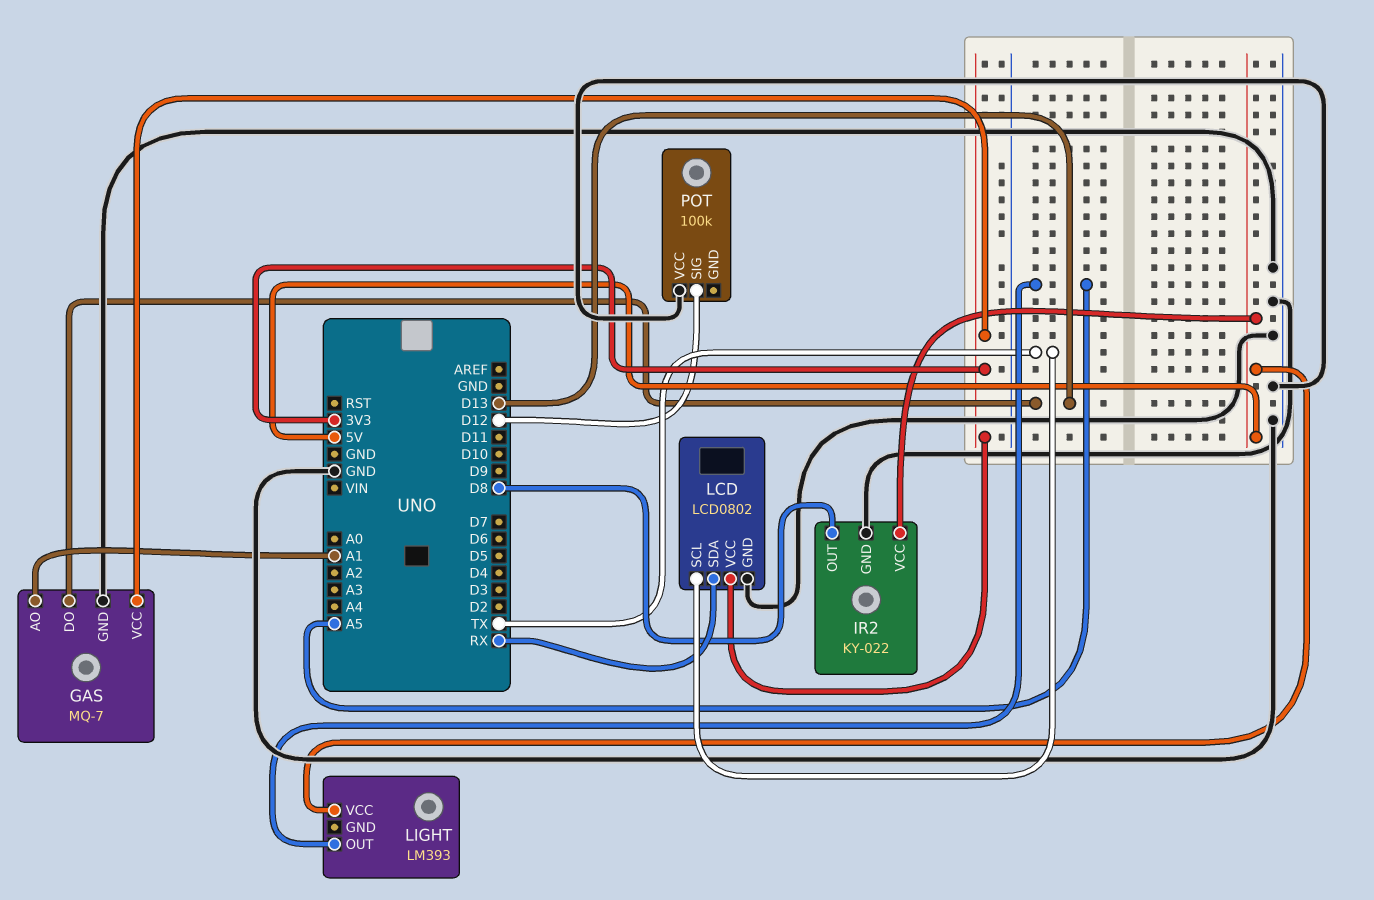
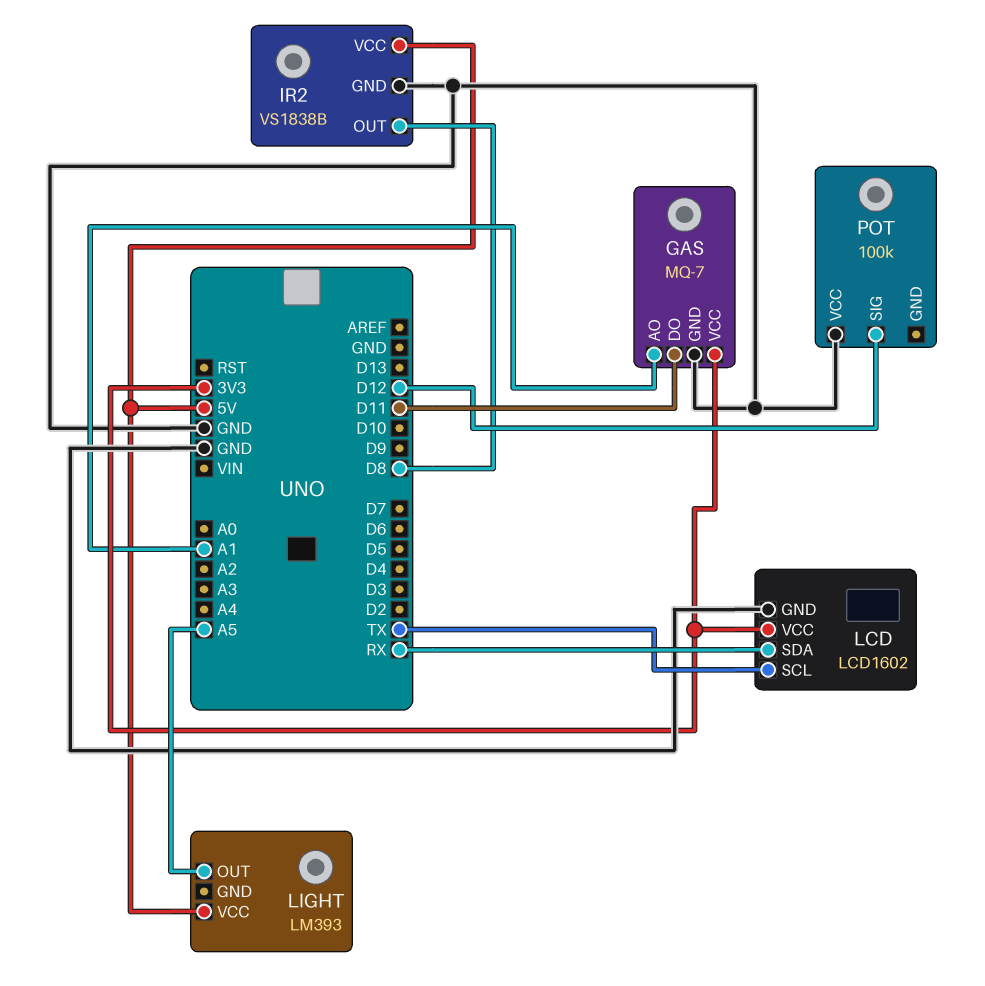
GAS pin DO: D13 -> D11
IR2: KY-022 -> VS1838B
LCD: LCD0802 -> LCD1602

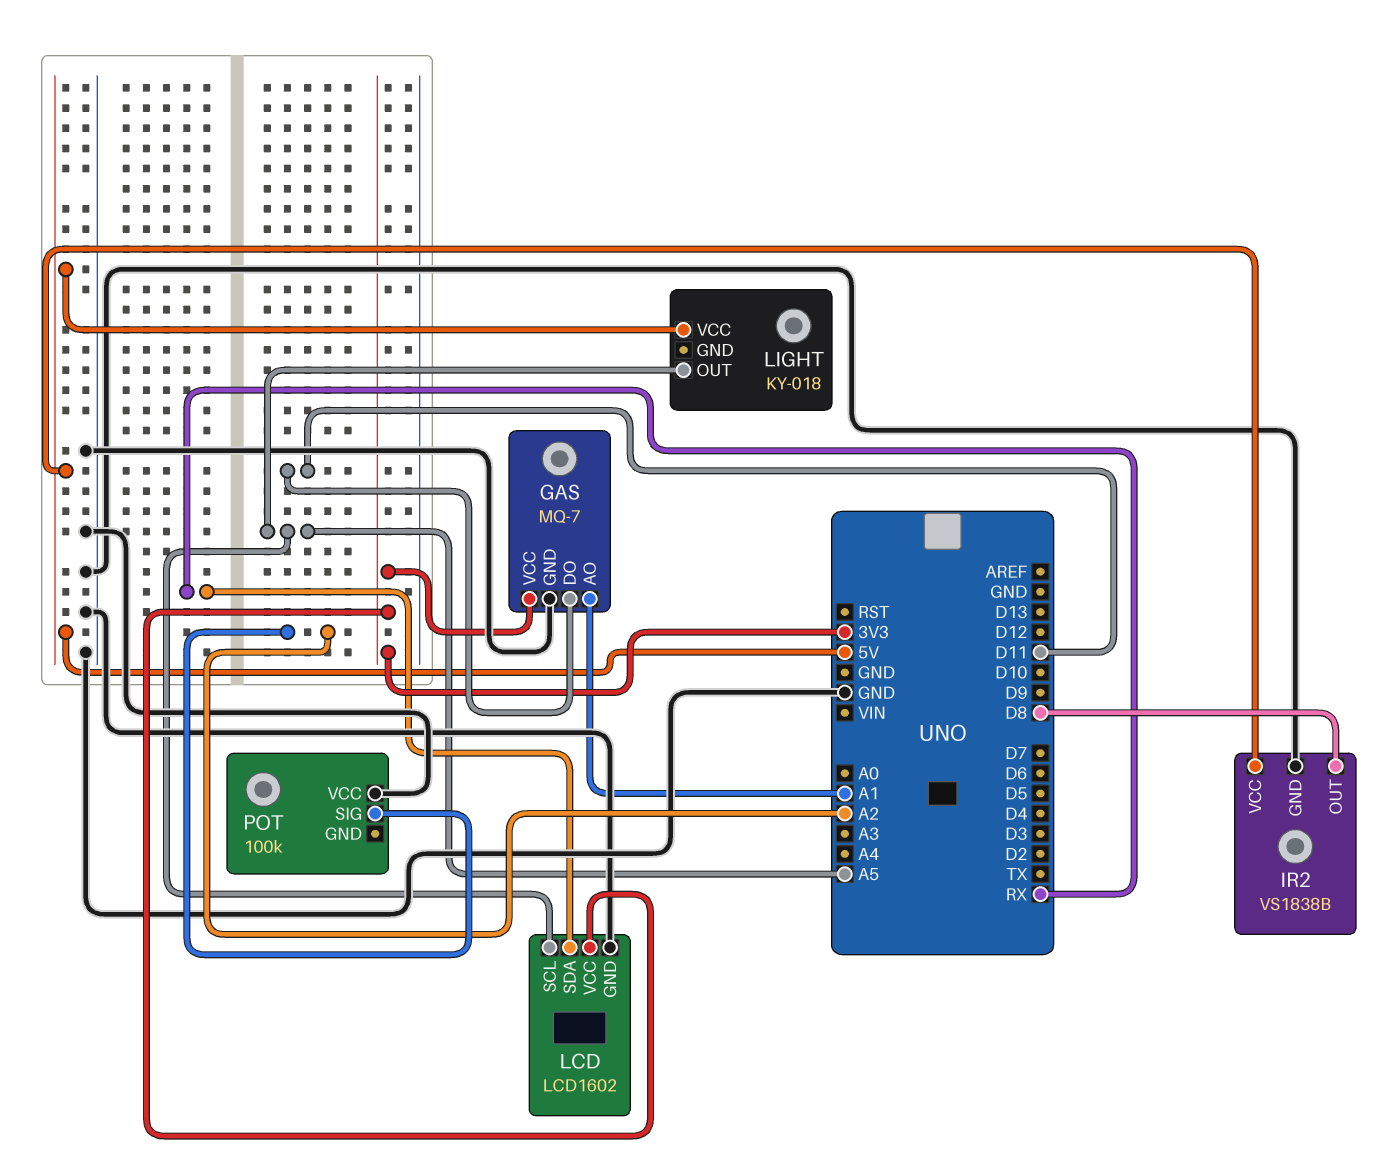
LCD pin SCL: TX -> A5
LIGHT: LM393 -> KY-018
POT pin SIG: D12 -> A2

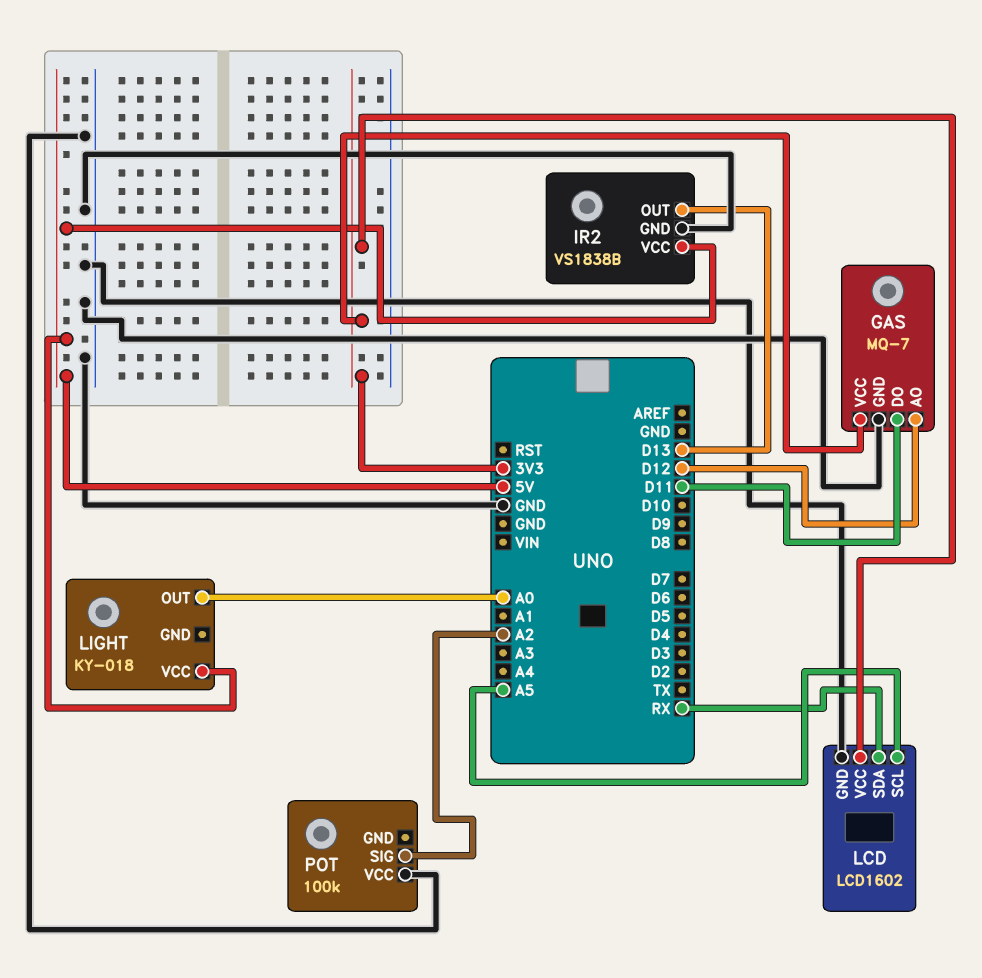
GAS pin AO: A1 -> D12
IR2 pin OUT: D8 -> D13
LIGHT pin OUT: A5 -> A0

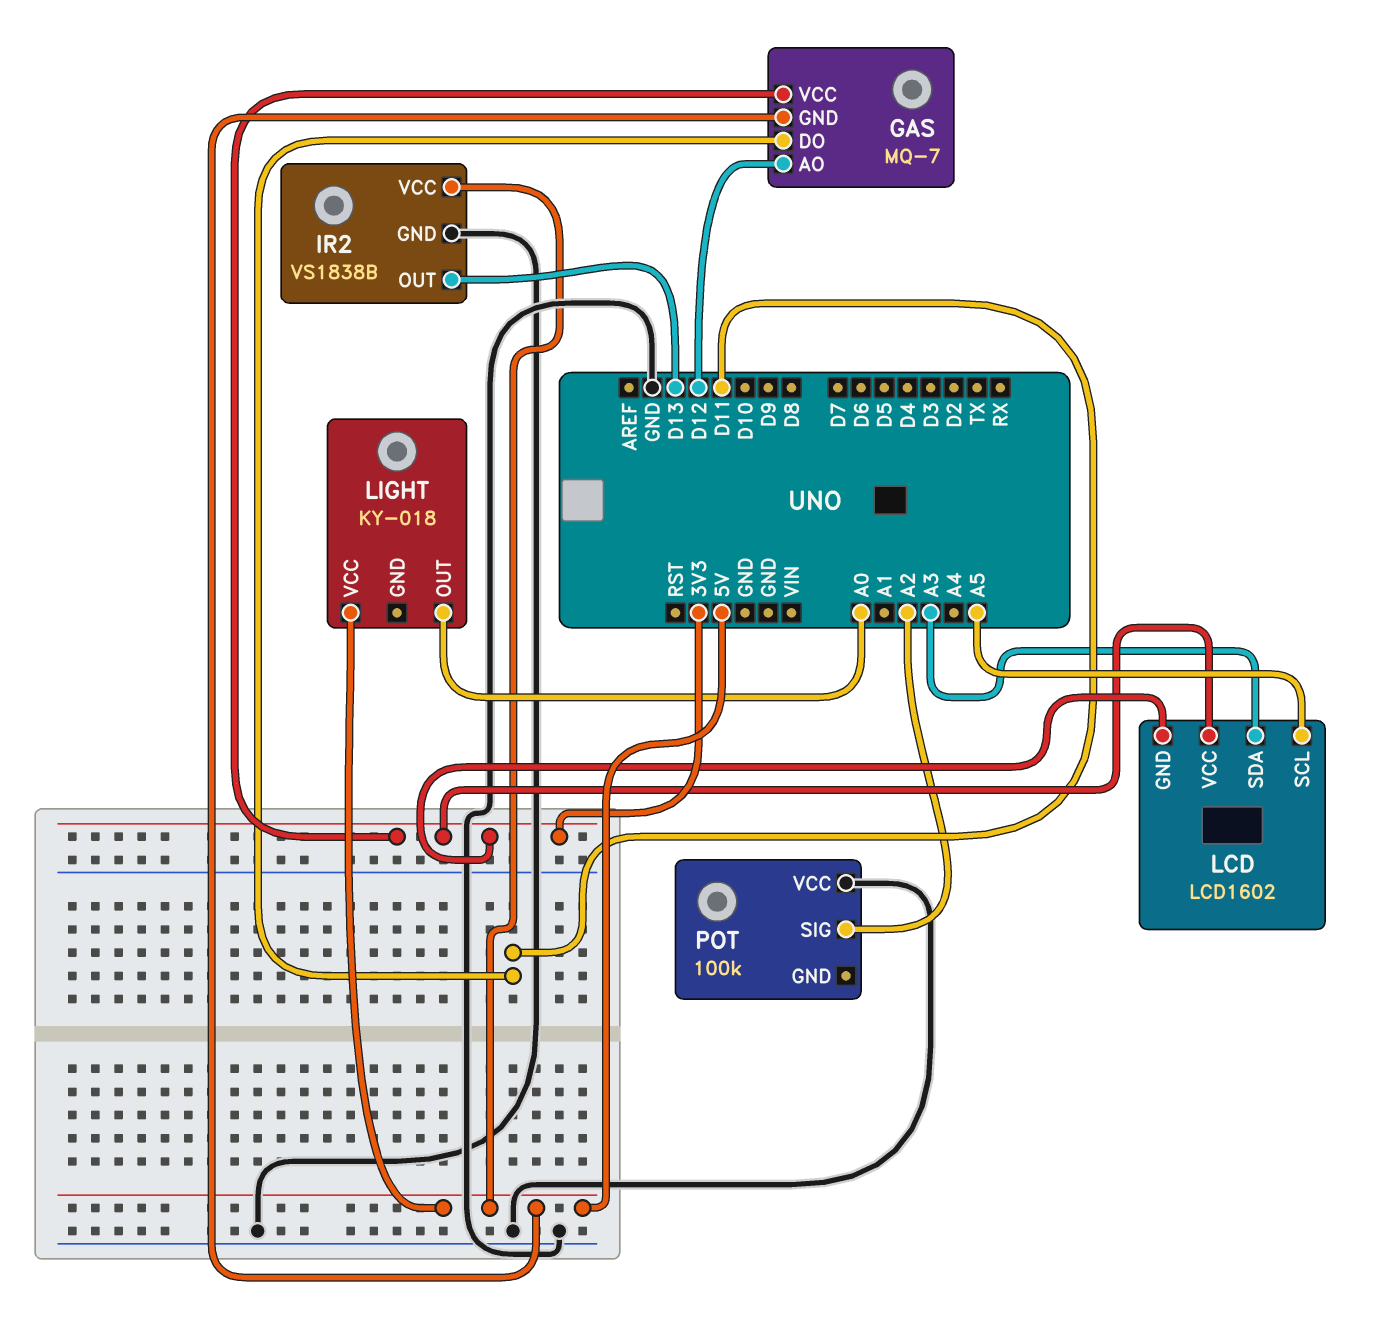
GAS pin GND: GND -> 5V
LCD pin GND: GND -> 3V3
LCD pin SDA: RX -> A3

